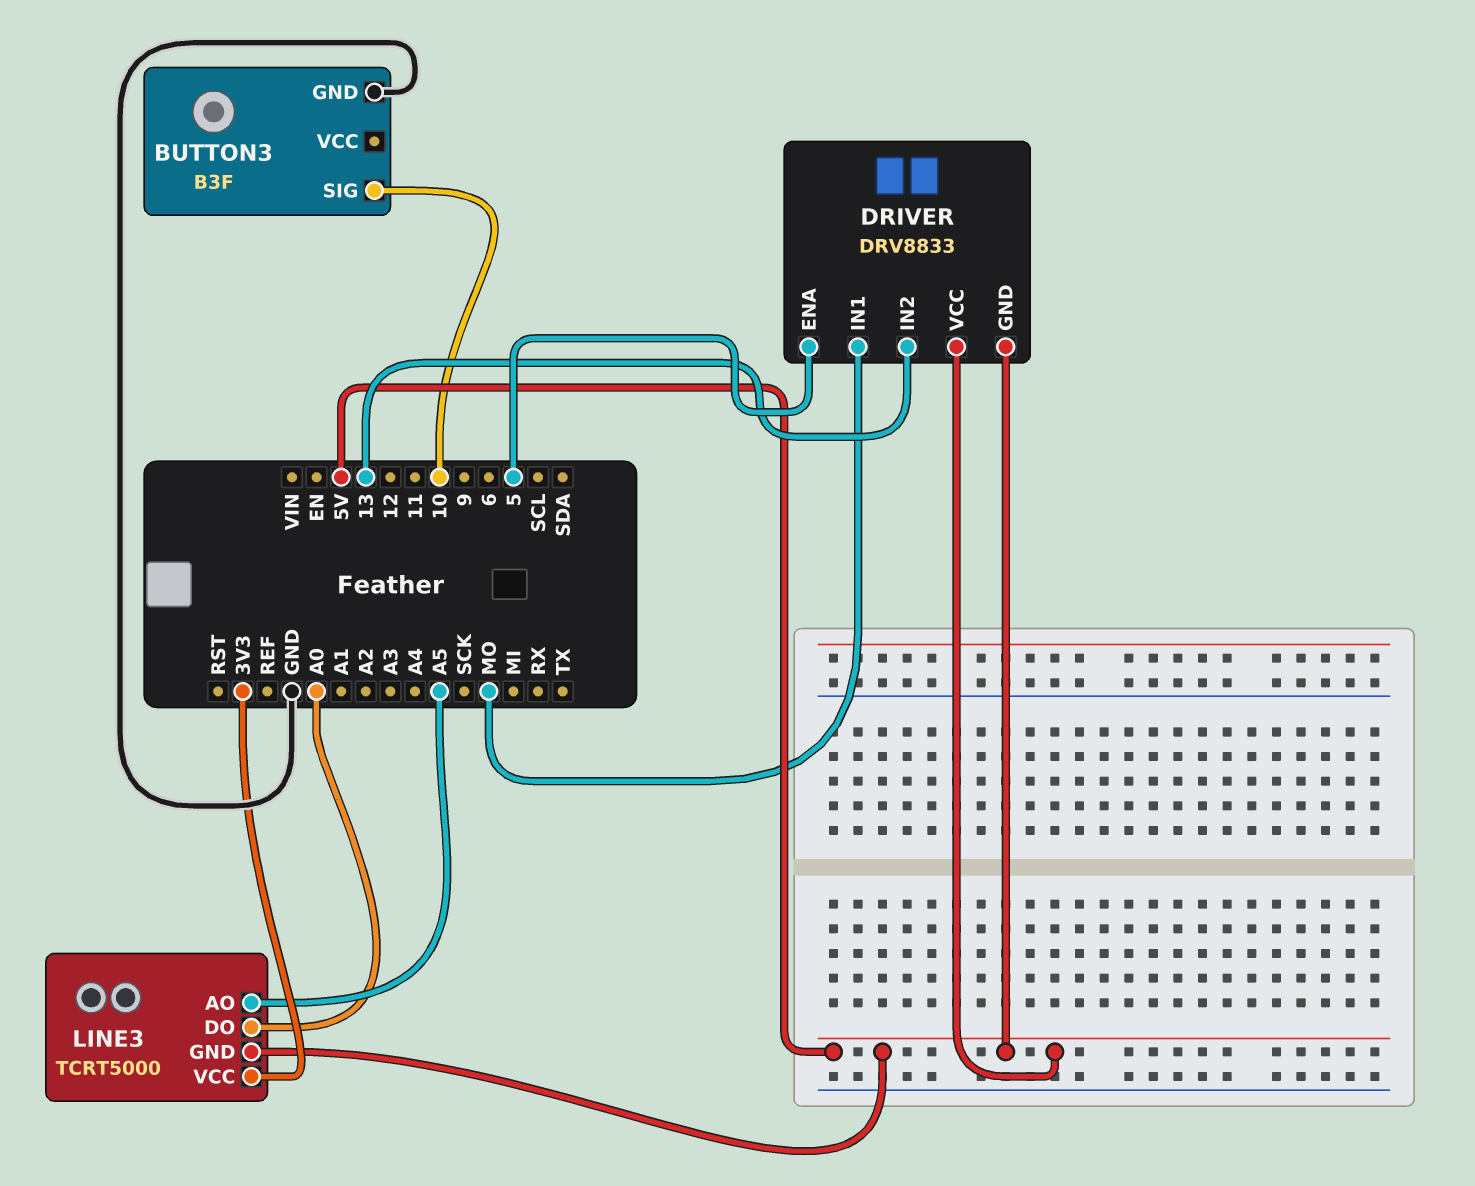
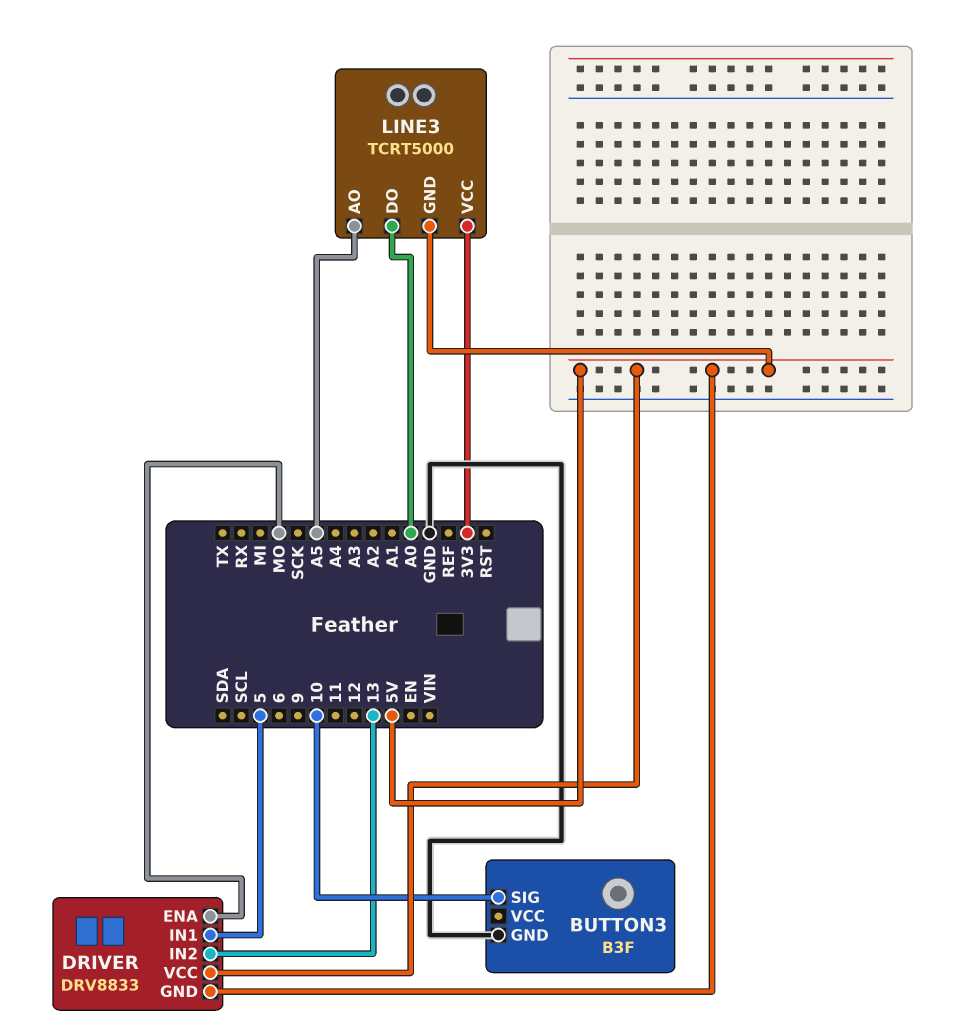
DRIVER pin ENA: 5 -> MO
DRIVER pin IN1: MO -> 5

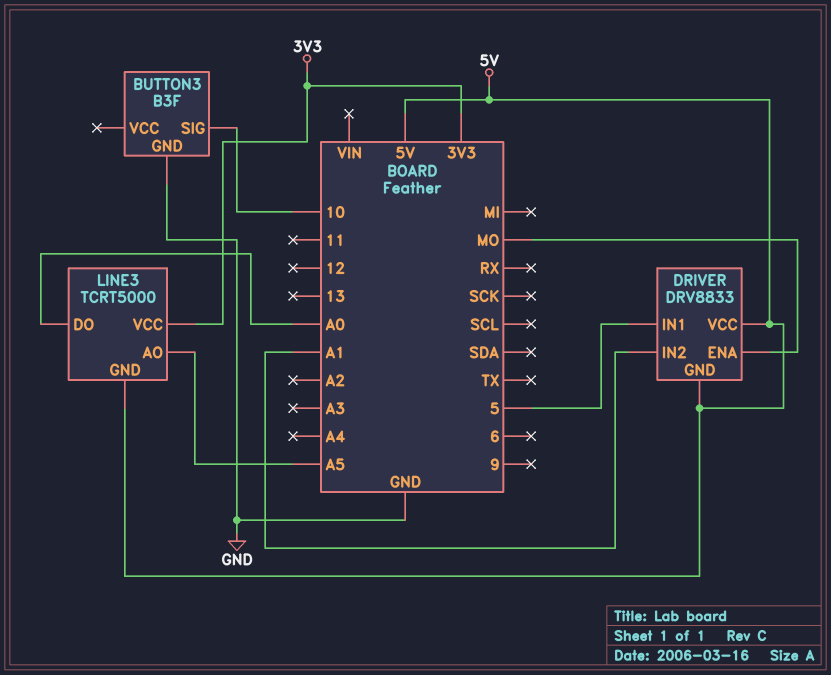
DRIVER pin IN2: 13 -> A1

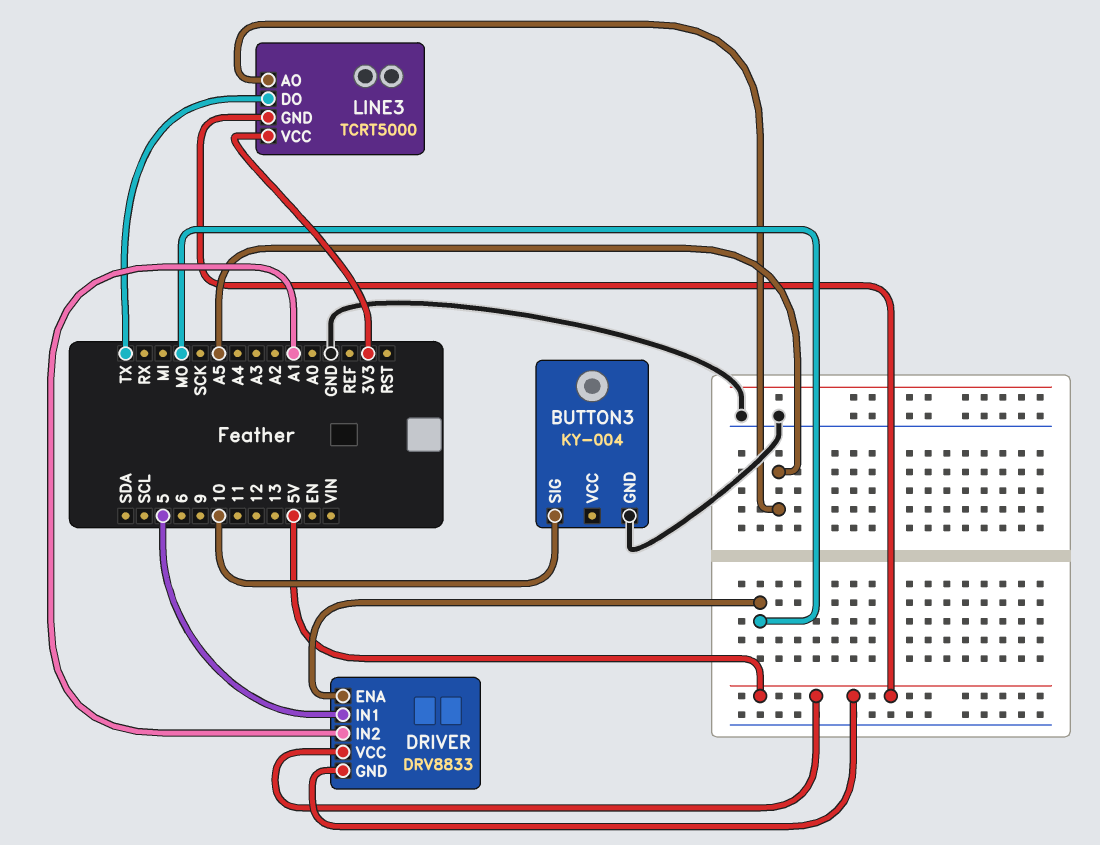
BUTTON3: B3F -> KY-004
LINE3 pin DO: A0 -> TX

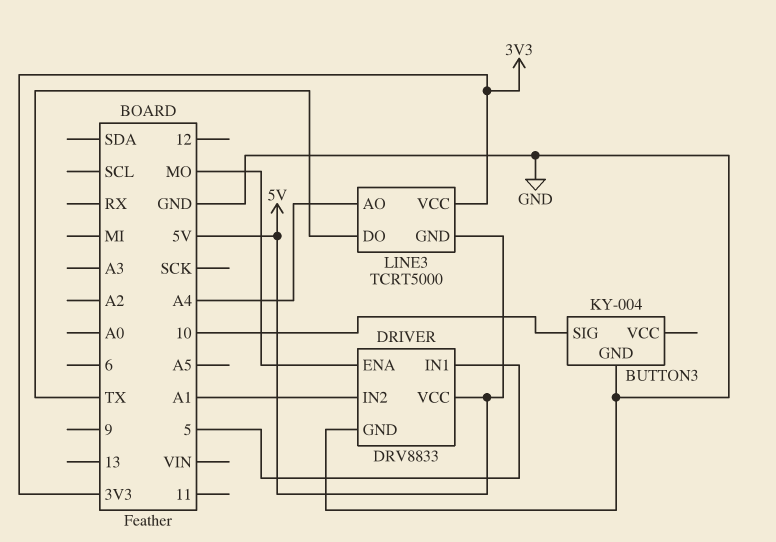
DRIVER pin GND: 5V -> GND
LINE3 pin AO: A5 -> A4

